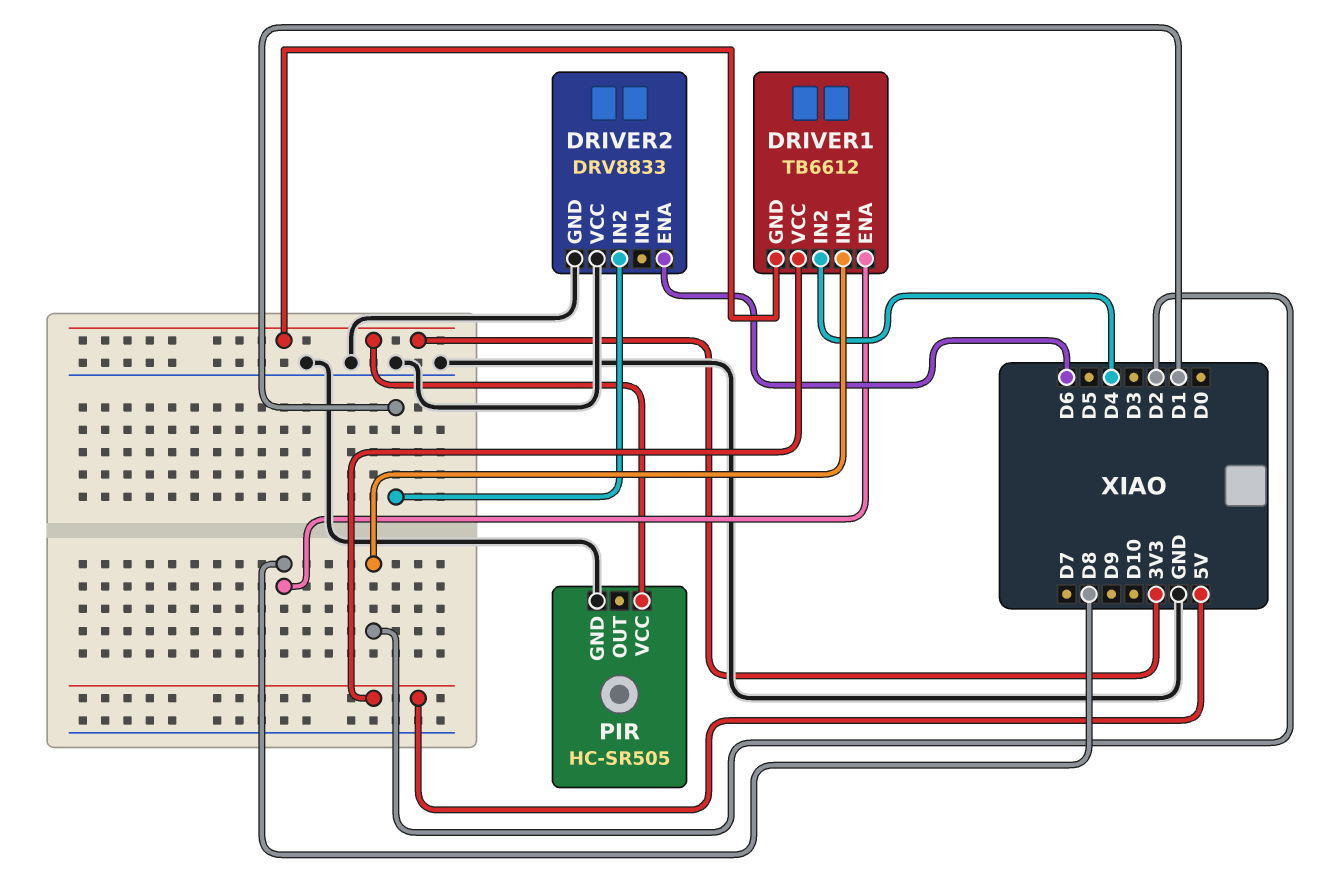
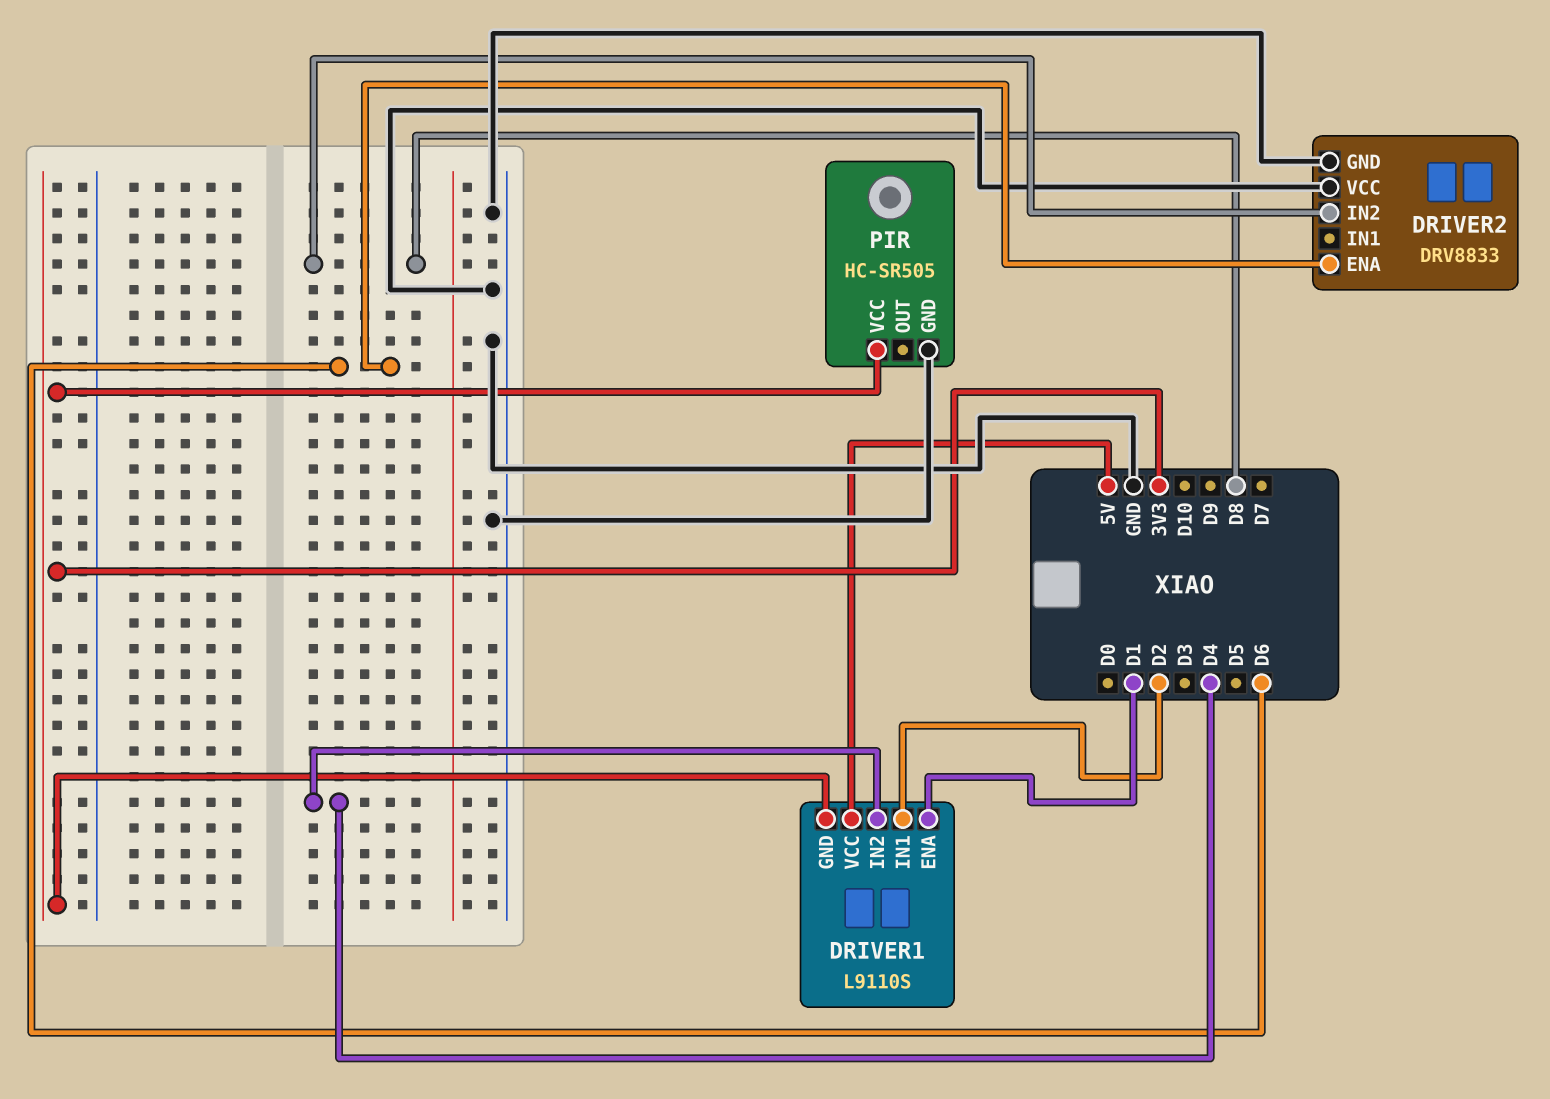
DRIVER1: TB6612 -> L9110S
DRIVER1 pin ENA: D8 -> D1
DRIVER2 pin IN2: D1 -> D8

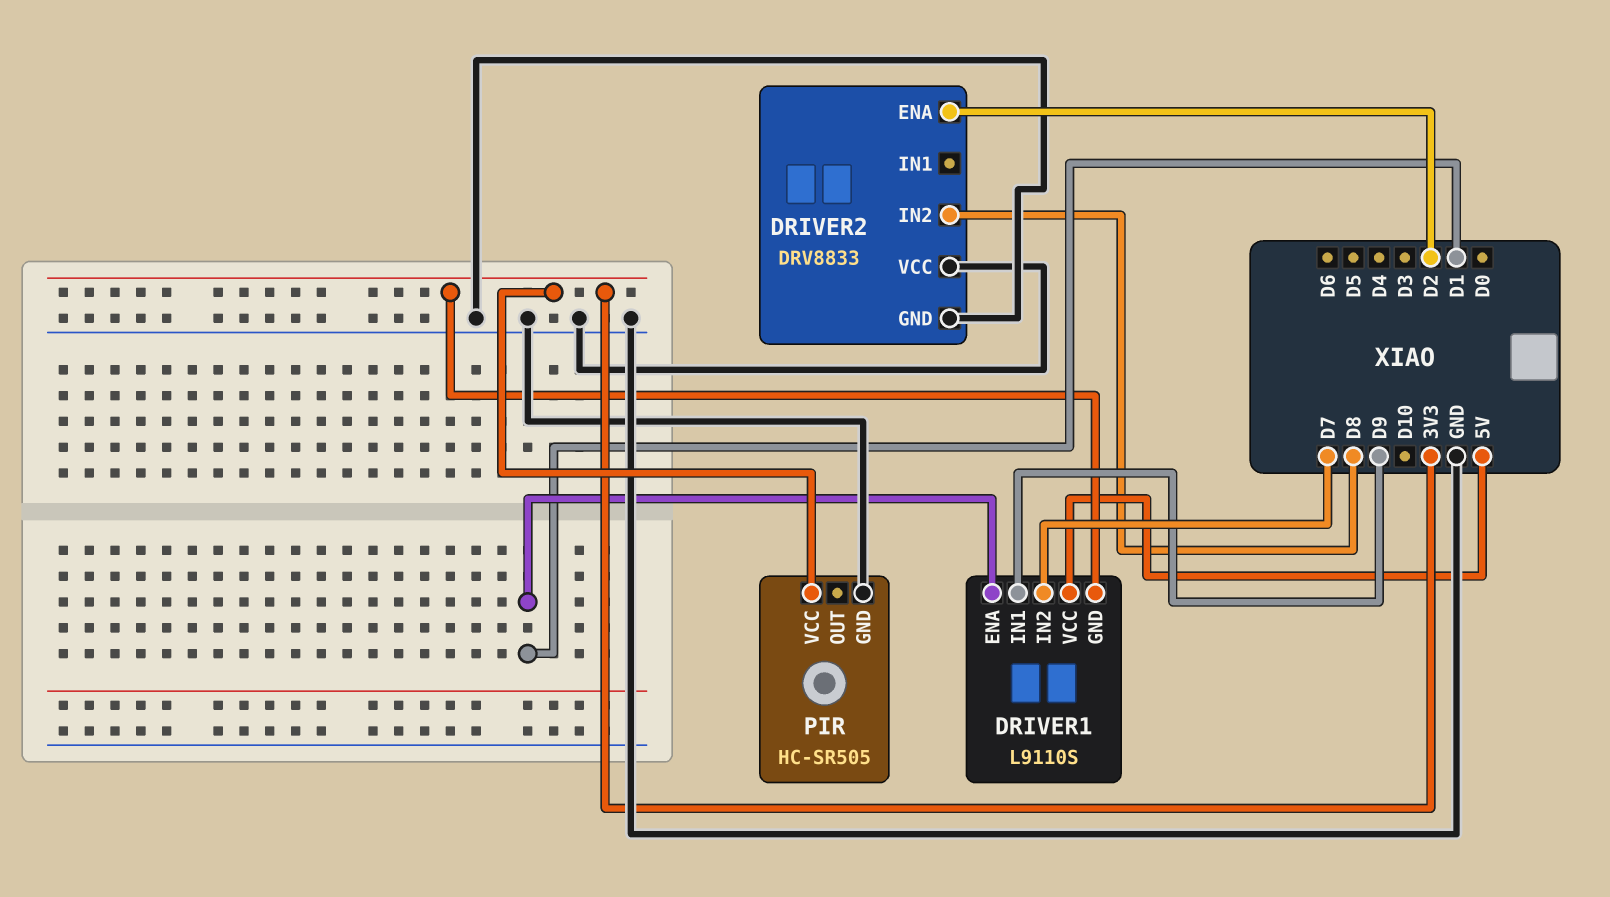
DRIVER1 pin IN1: D2 -> D9
DRIVER1 pin IN2: D4 -> D7
DRIVER2 pin ENA: D6 -> D2

